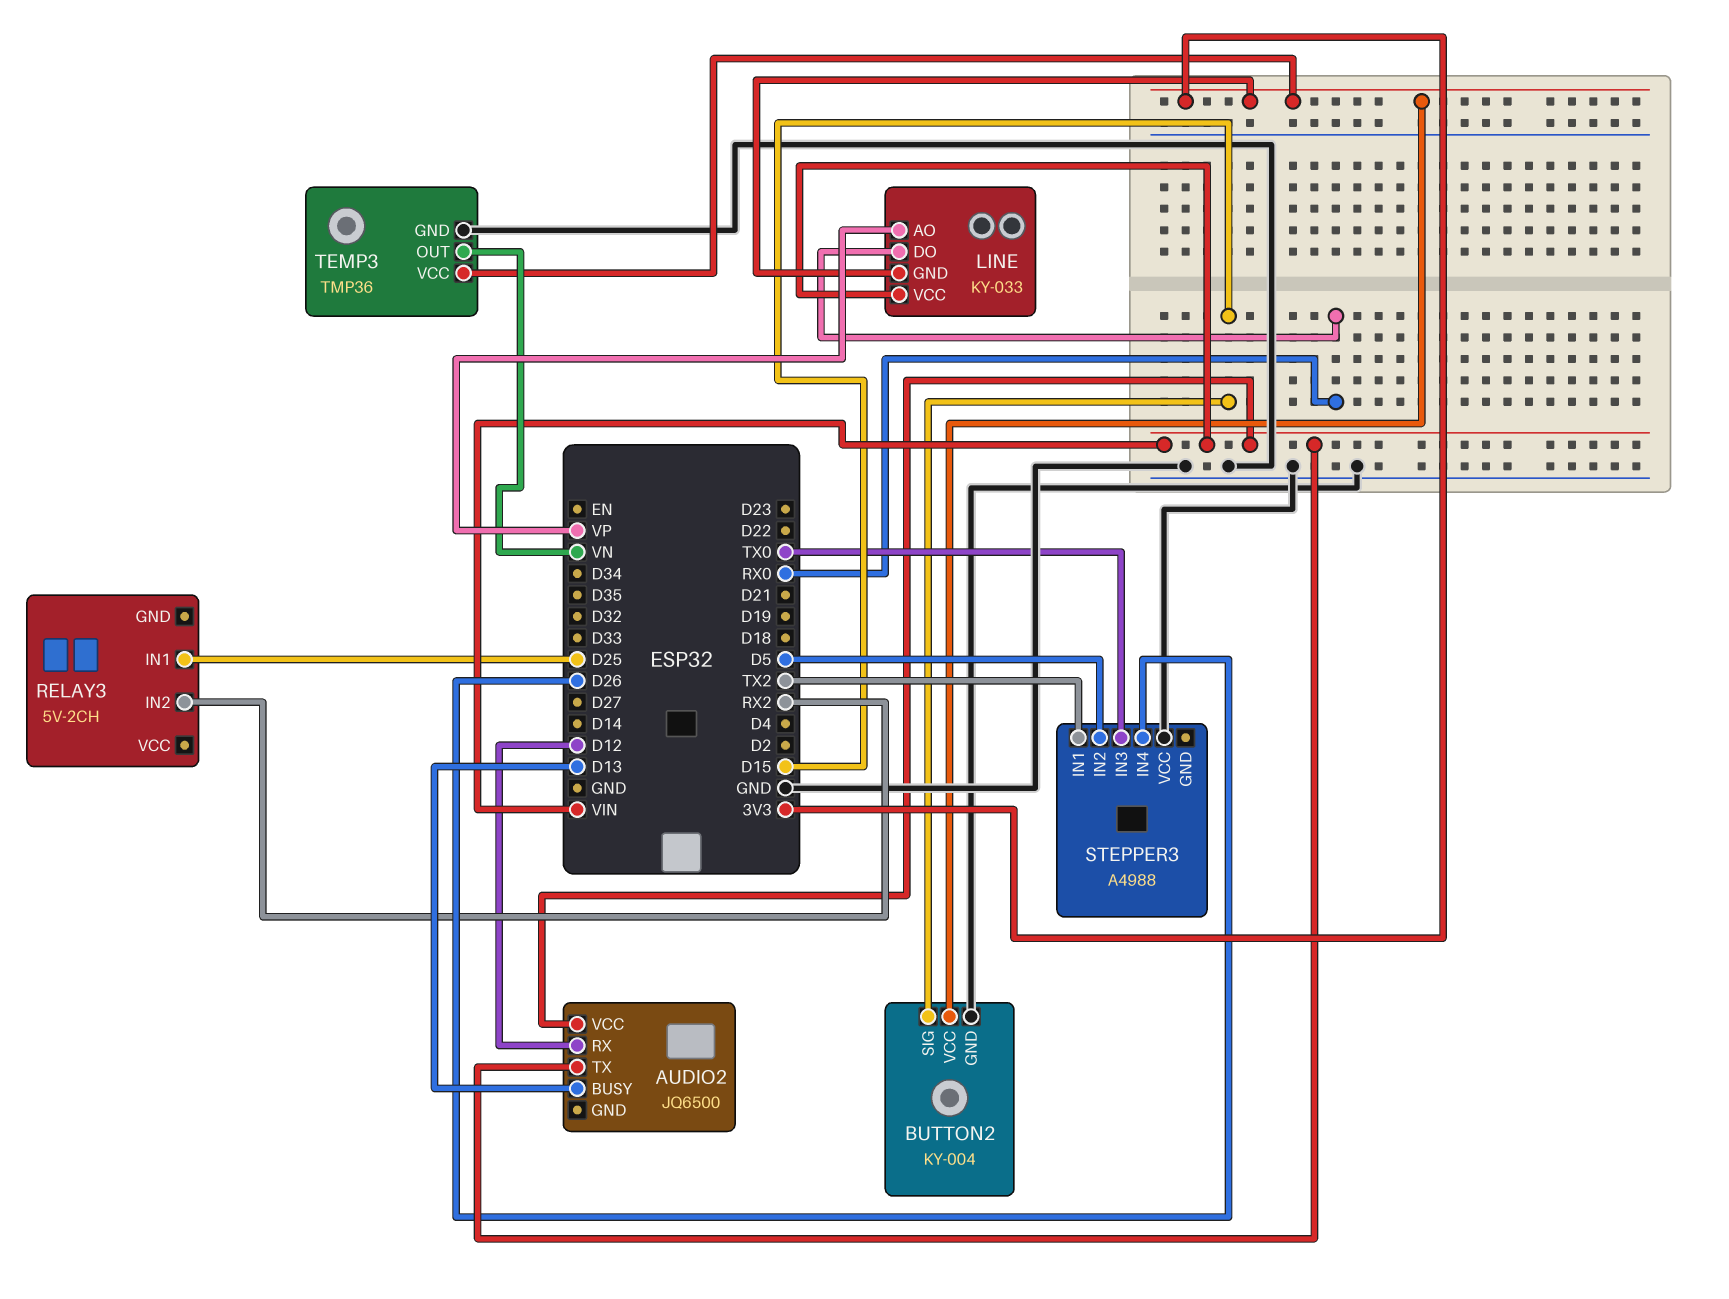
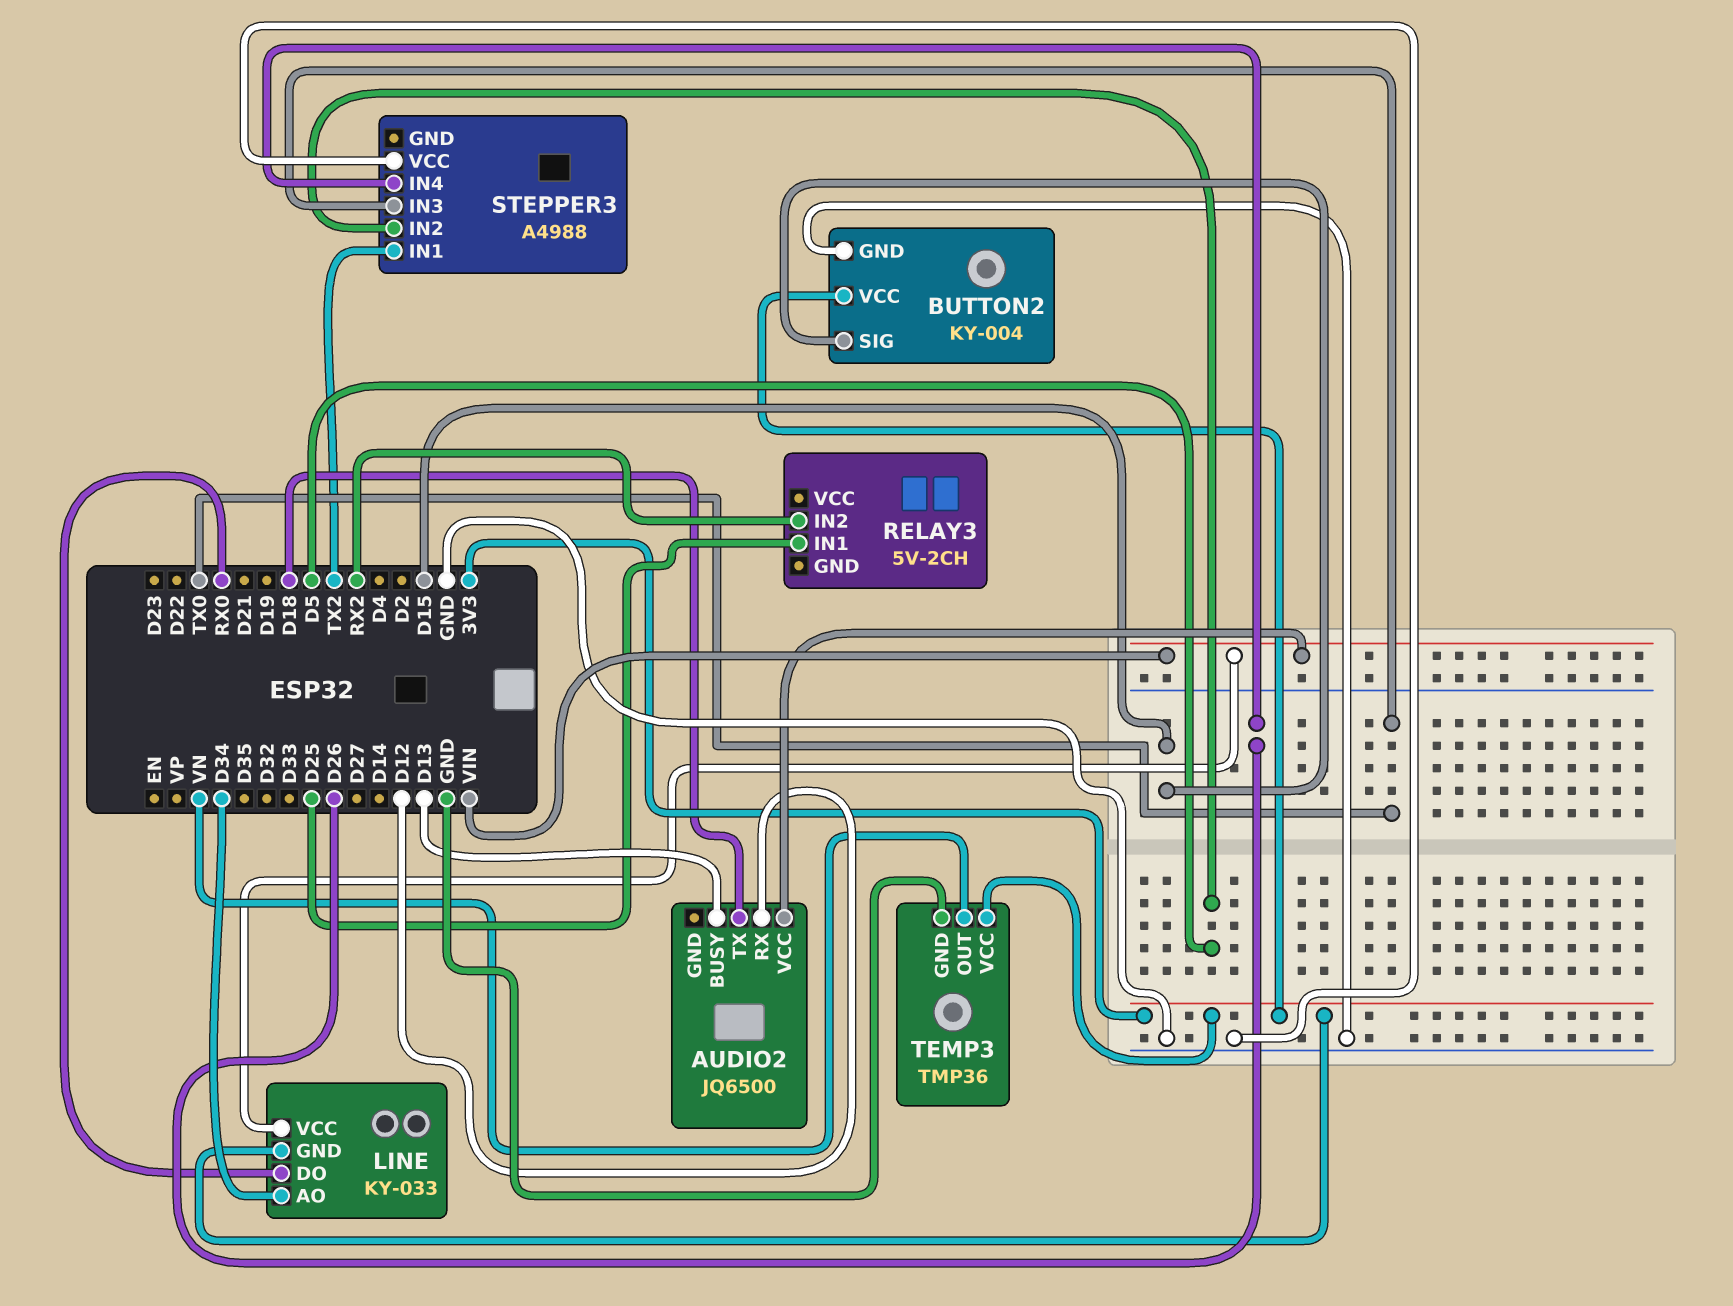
AUDIO2 pin TX: VIN -> D18
LINE pin AO: VP -> D34

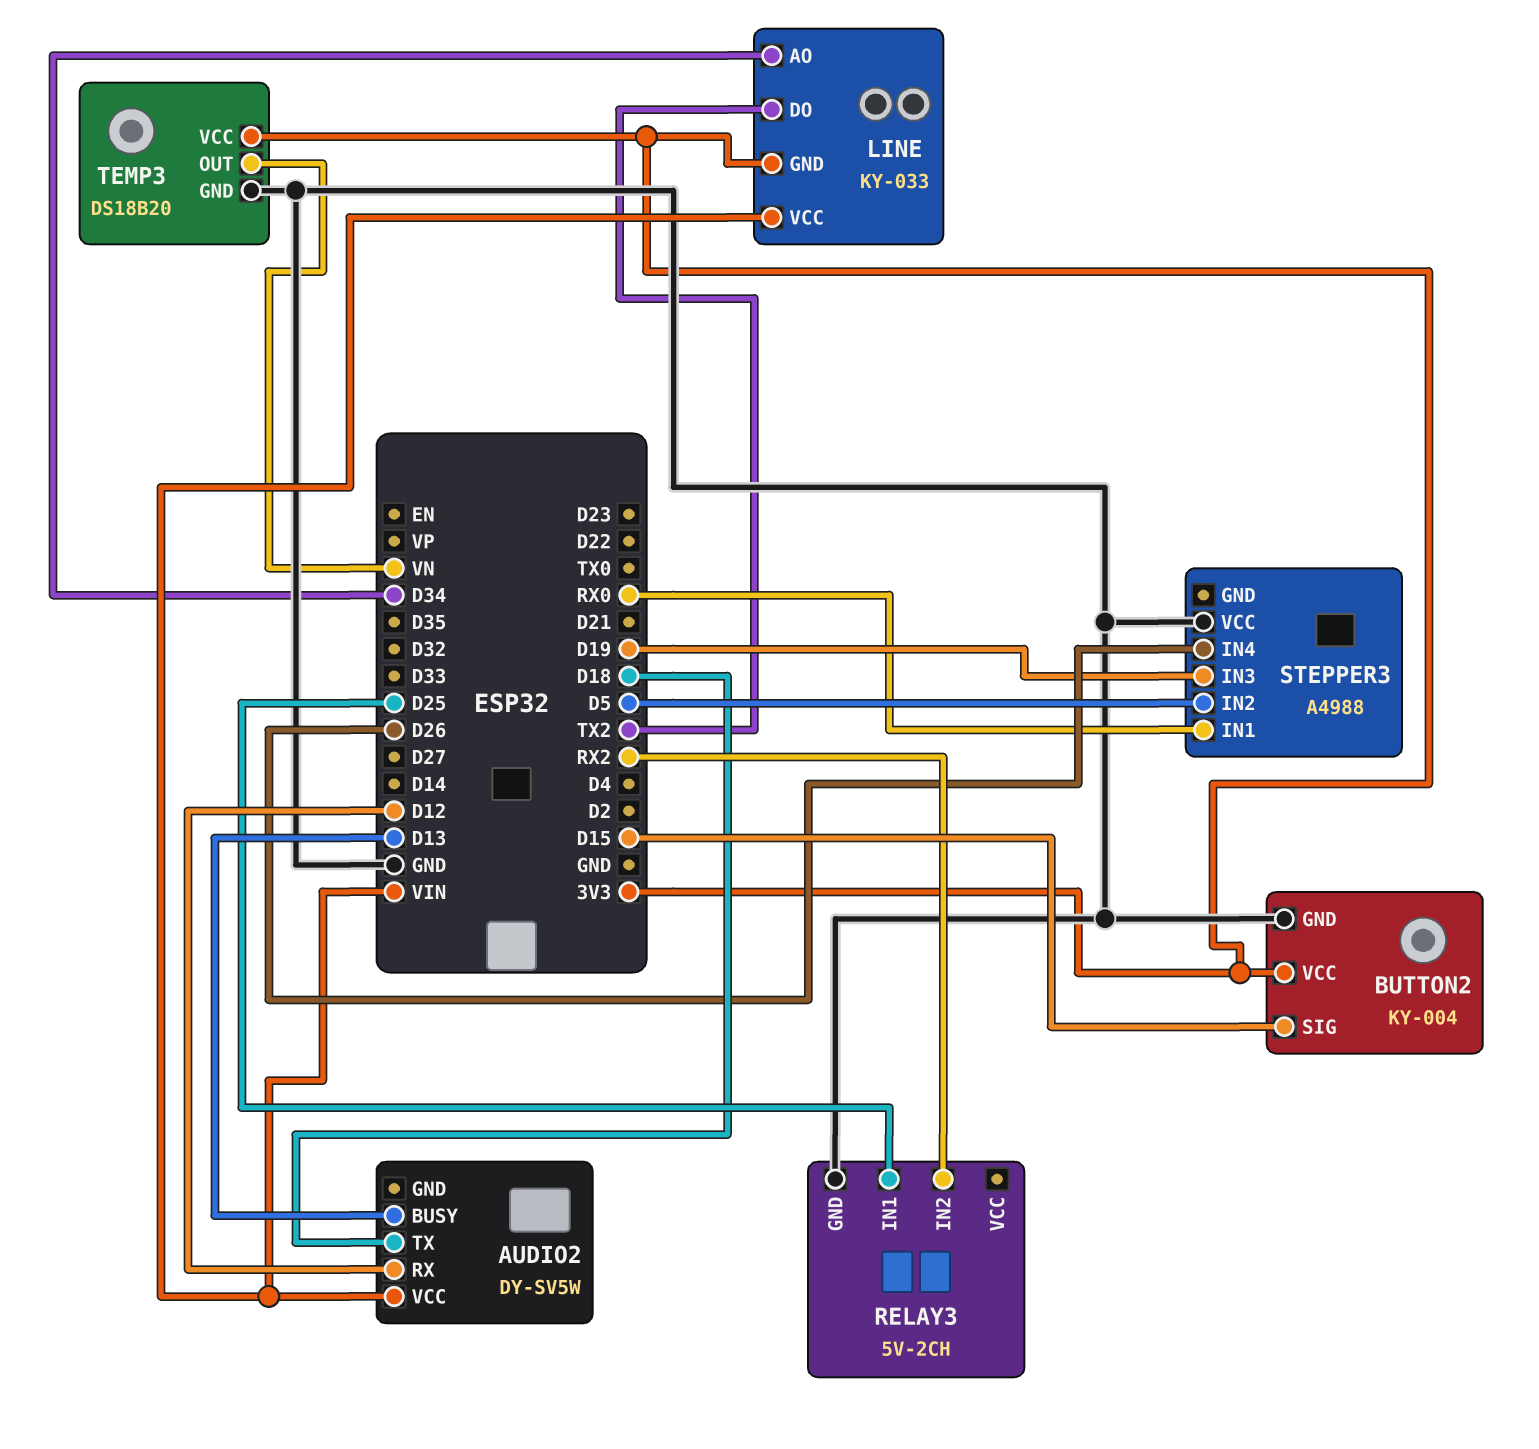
AUDIO2: JQ6500 -> DY-SV5W
LINE pin DO: RX0 -> TX2
RELAY3 pin GND: none -> GND
STEPPER3 pin IN1: TX2 -> RX0
STEPPER3 pin IN3: TX0 -> D19
TEMP3: TMP36 -> DS18B20

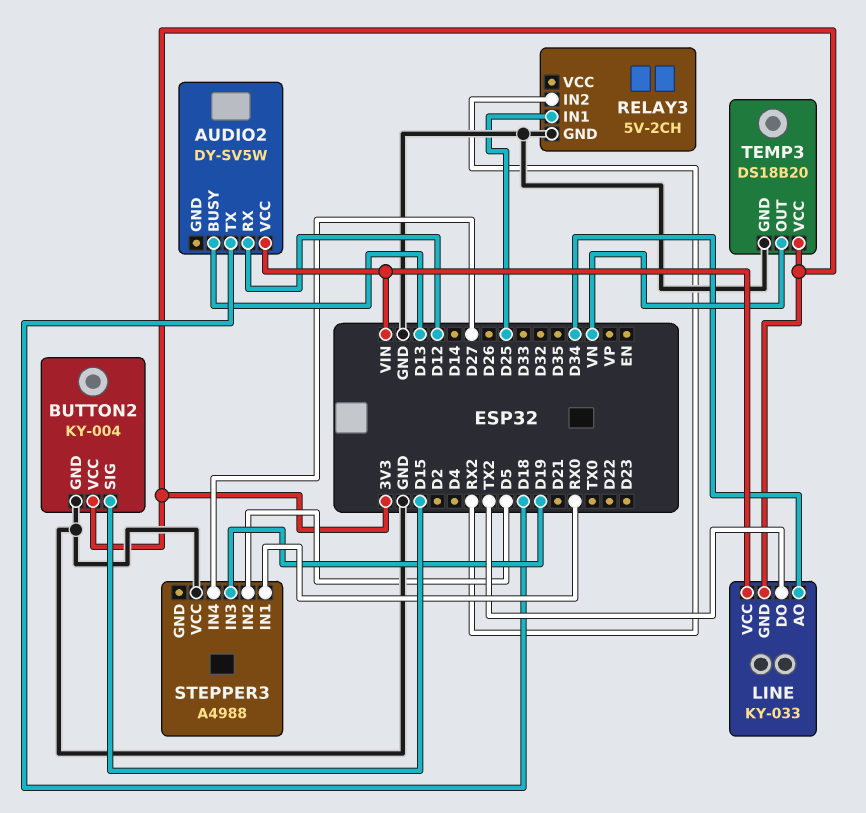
STEPPER3 pin IN4: D26 -> D27

